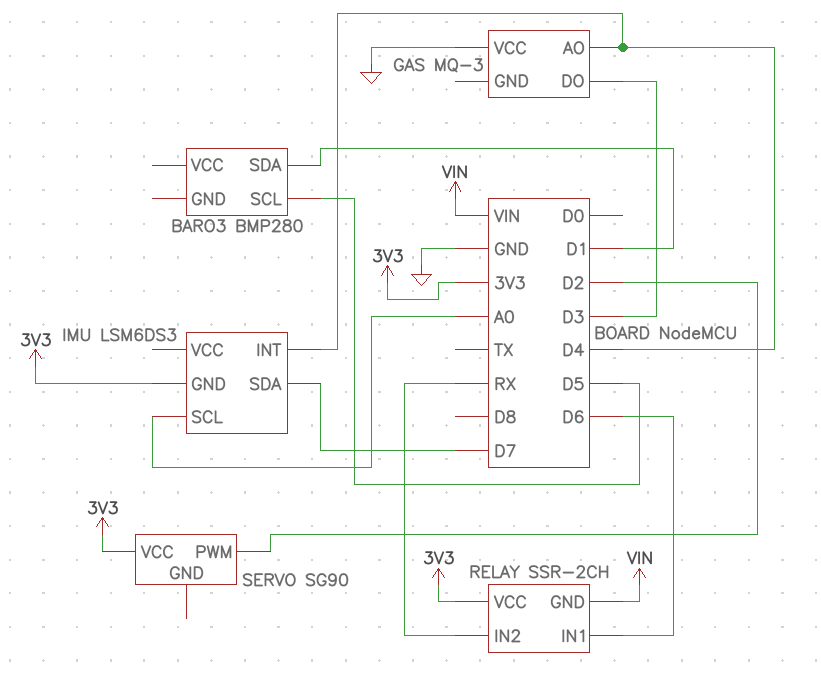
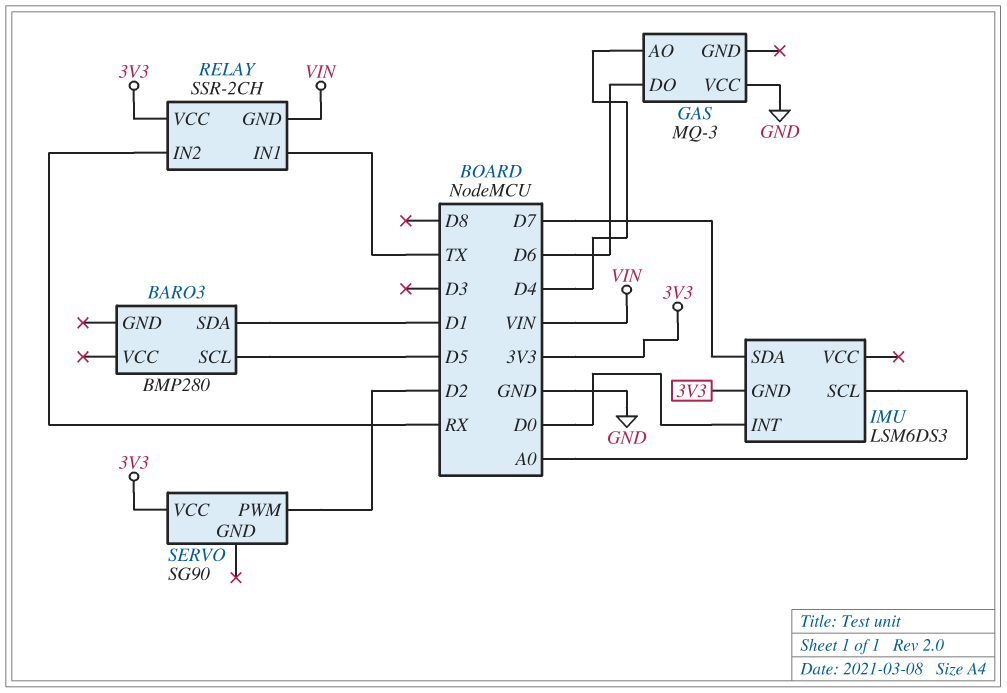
GAS pin DO: D3 -> D6
IMU pin INT: D4 -> D0
RELAY pin IN1: D6 -> TX

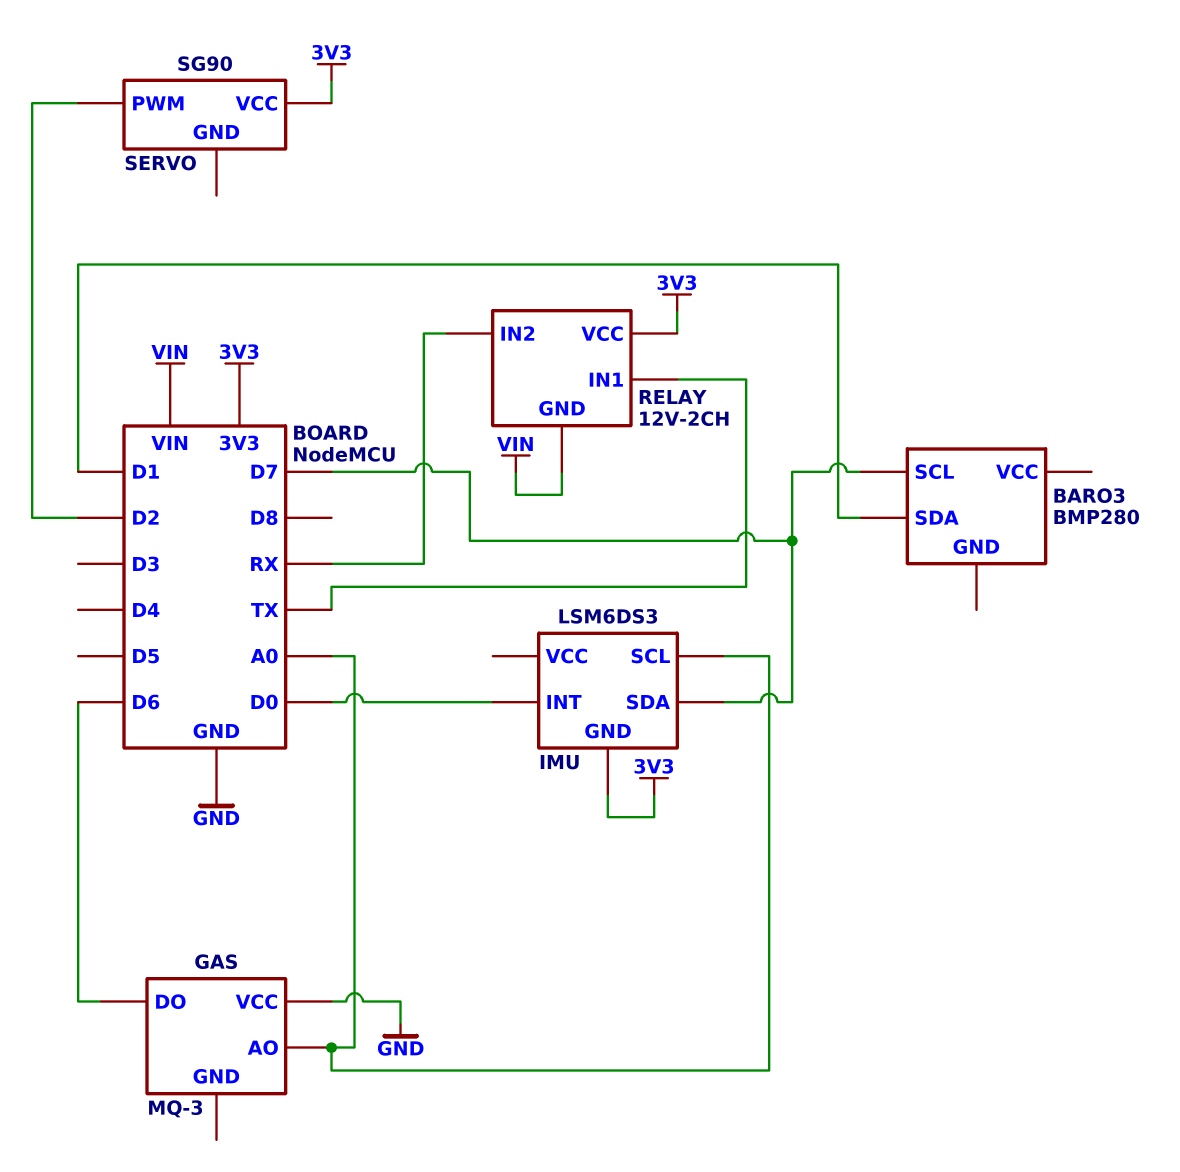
BARO3 pin SCL: D5 -> D7
GAS pin AO: D4 -> A0
RELAY: SSR-2CH -> 12V-2CH

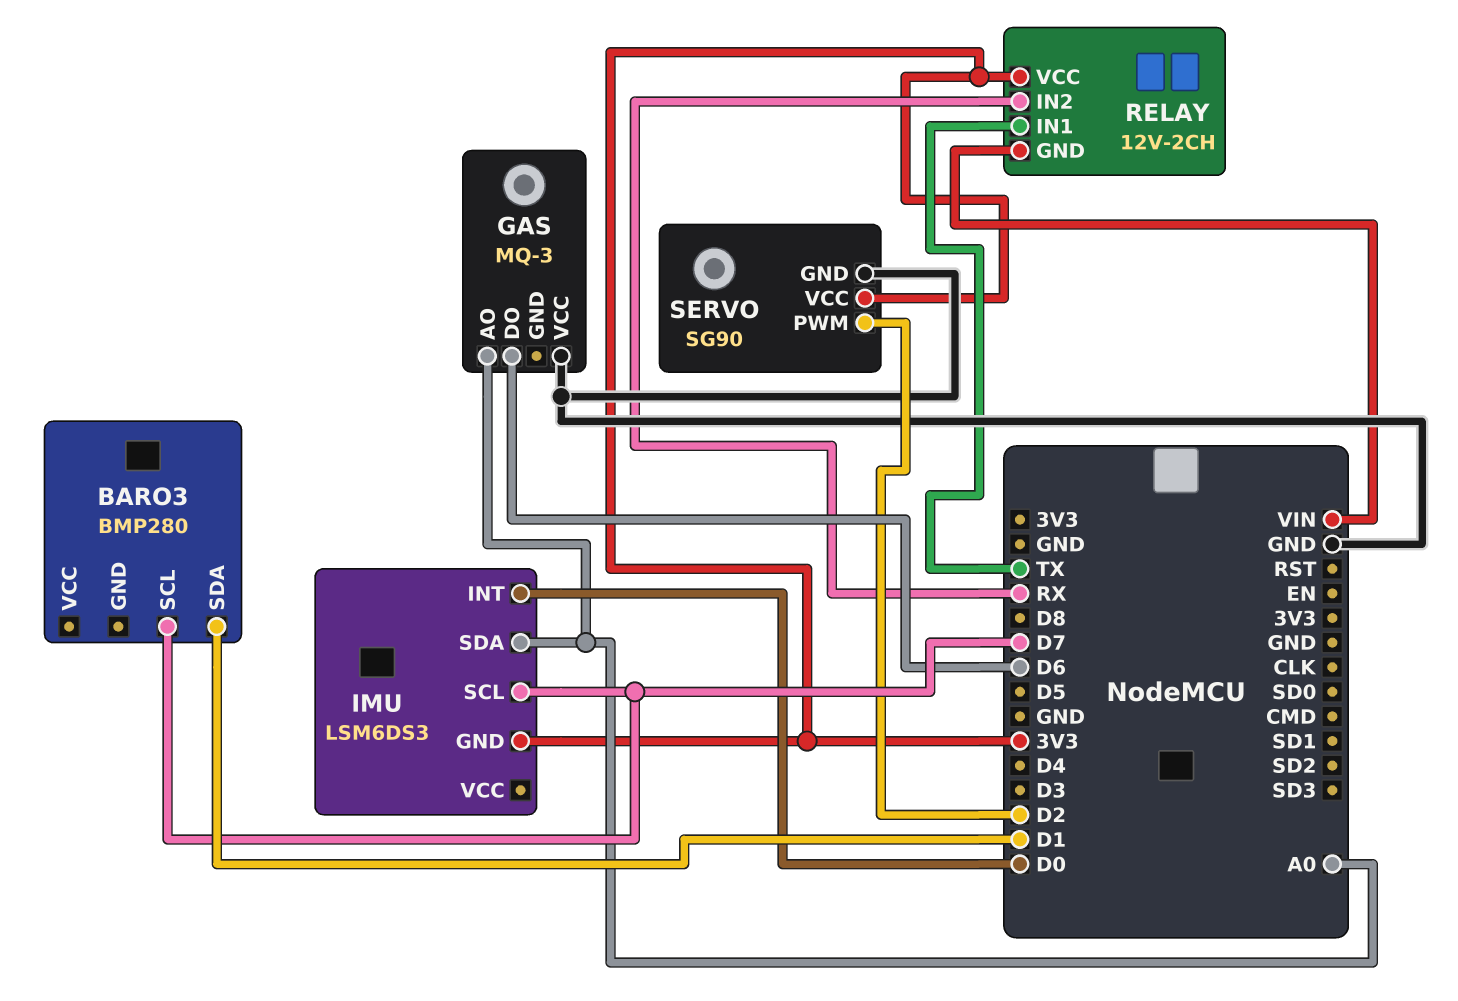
IMU pin SCL: A0 -> D7
IMU pin SDA: D7 -> A0
SERVO pin GND: none -> GND

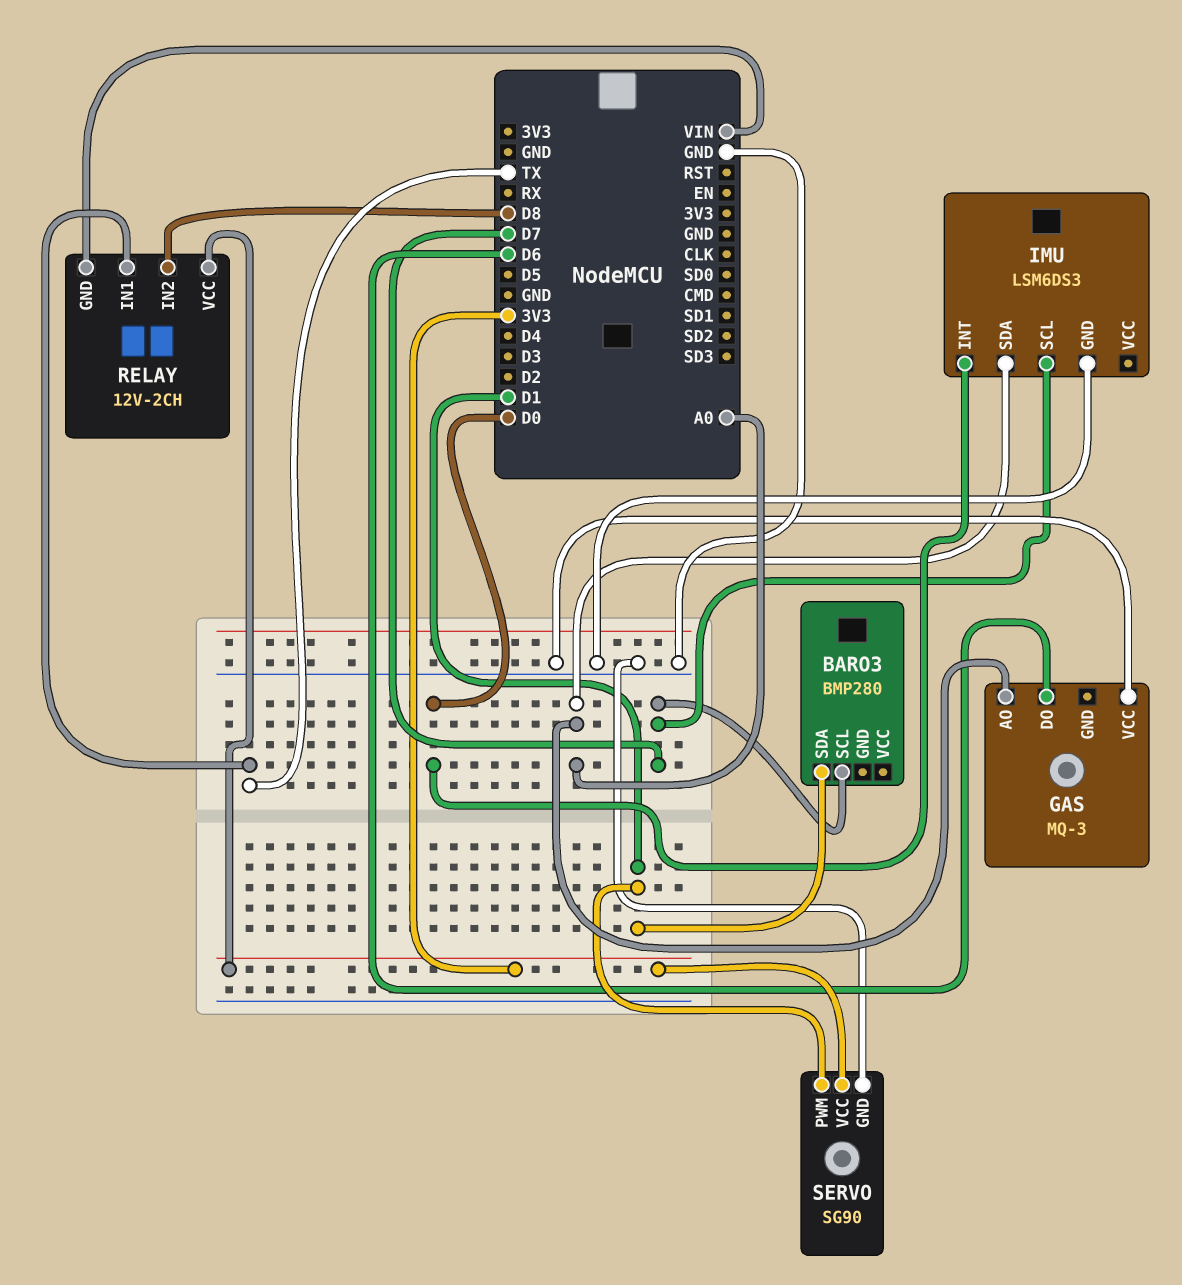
IMU pin GND: 3V3 -> GND
RELAY pin IN2: RX -> D8
SERVO pin PWM: D2 -> D1

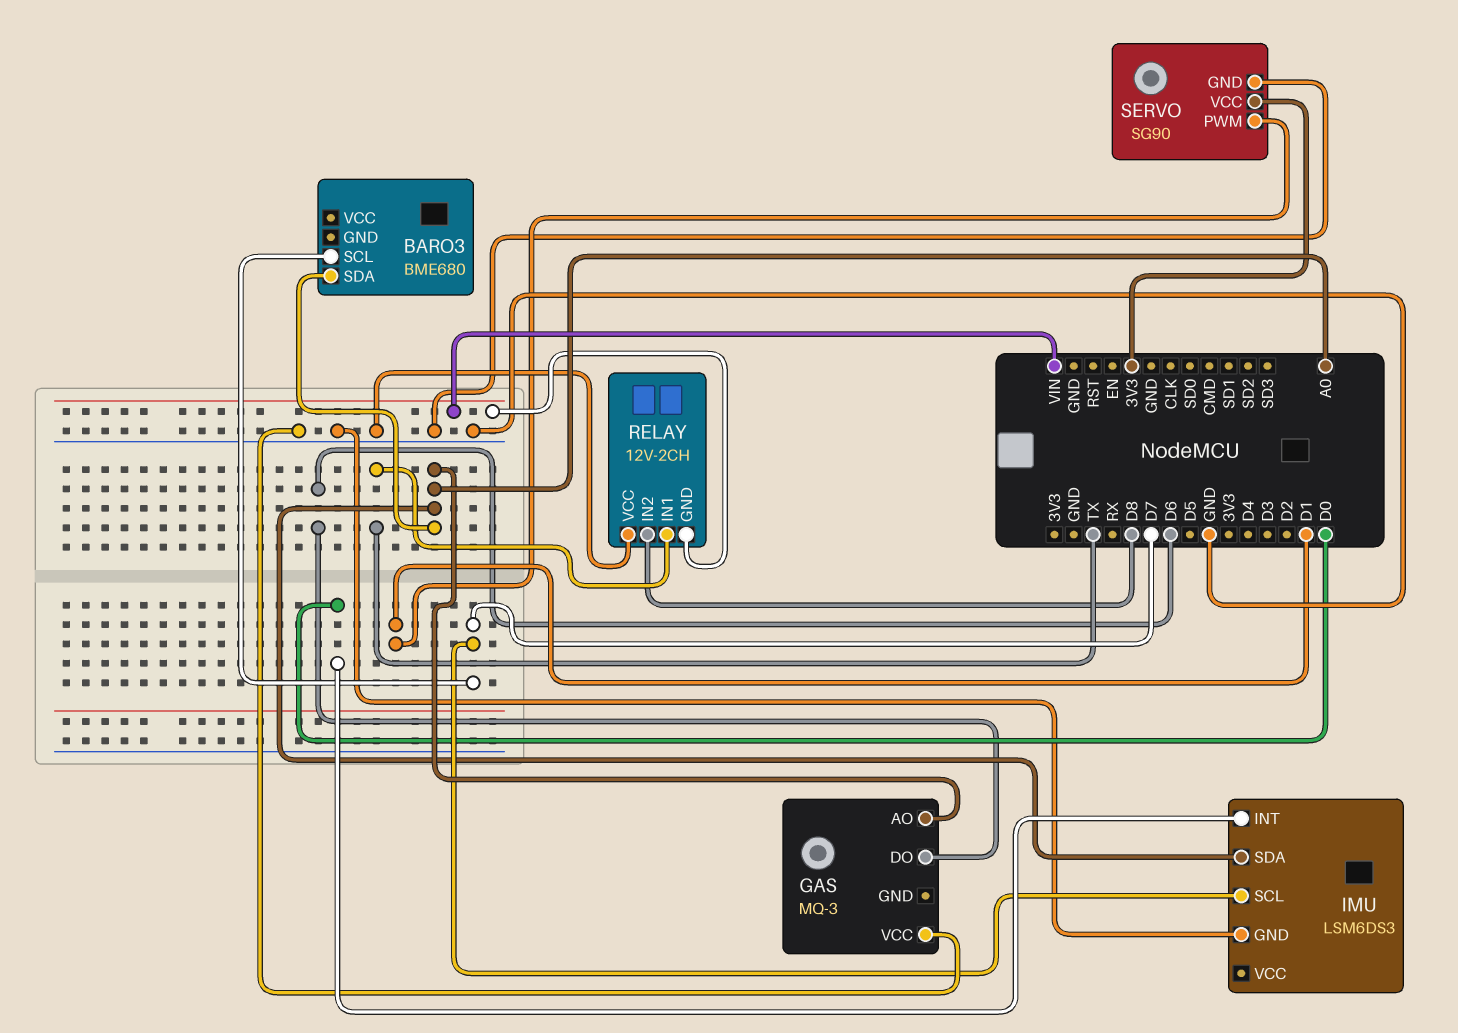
BARO3: BMP280 -> BME680
BARO3 pin SDA: D1 -> A0
RELAY pin VCC: 3V3 -> GND

